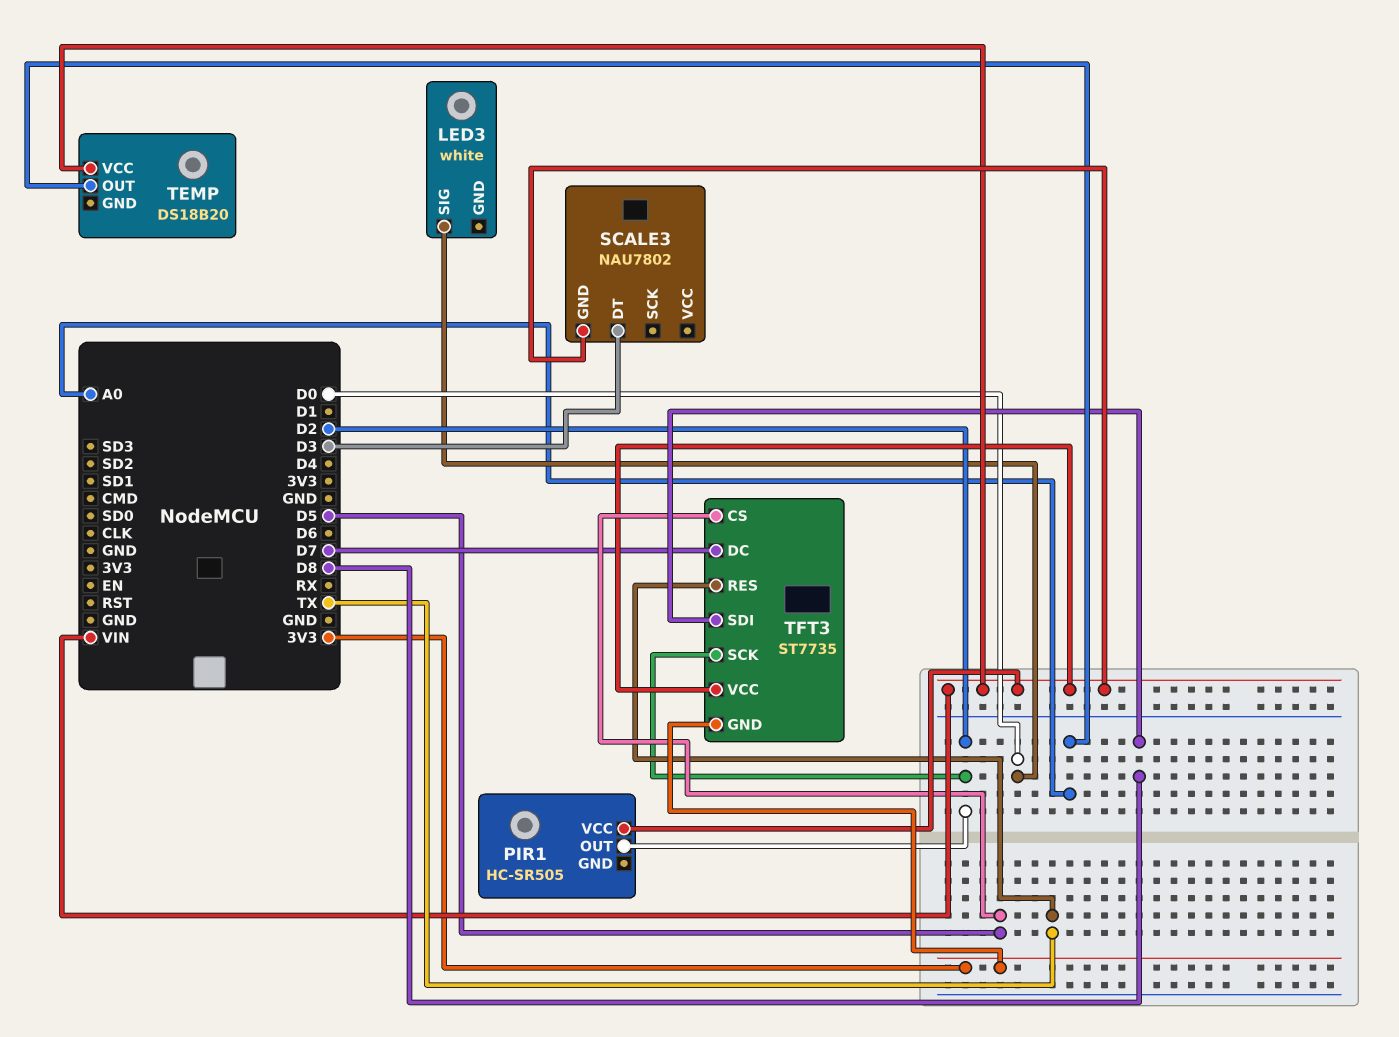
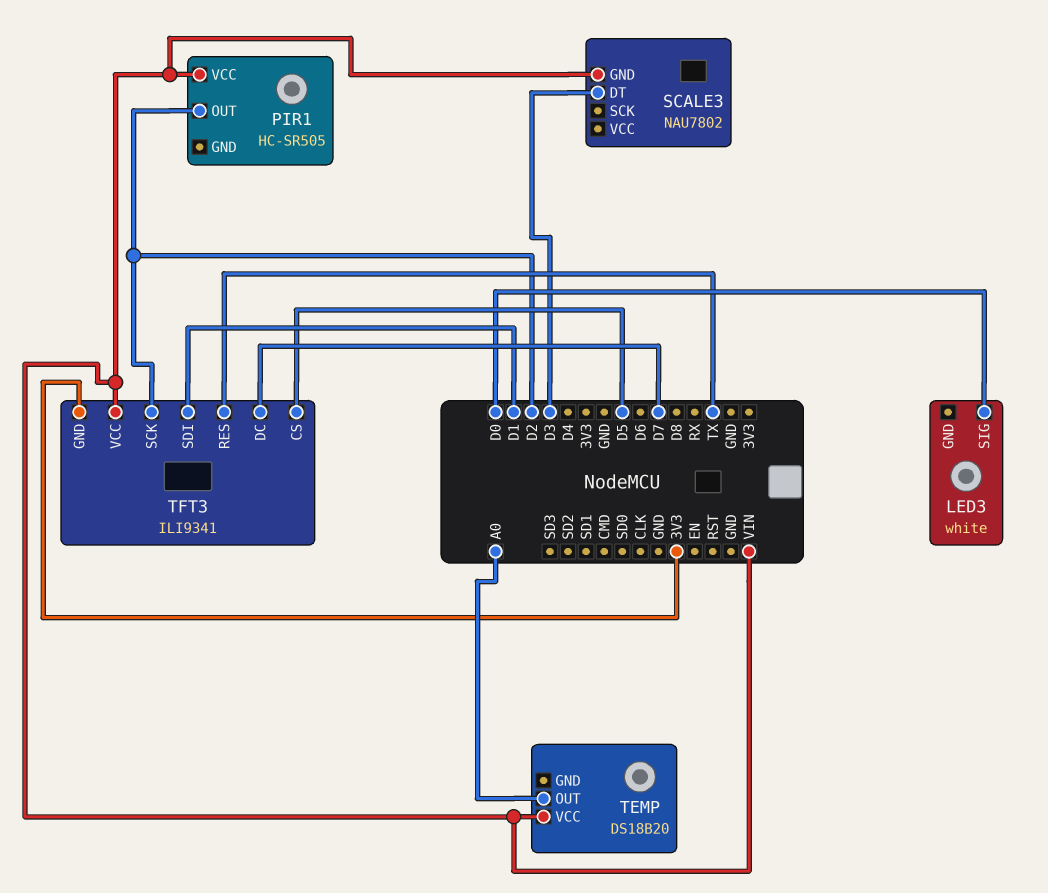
TFT3: ST7735 -> ILI9341
TFT3 pin SDI: D8 -> D1

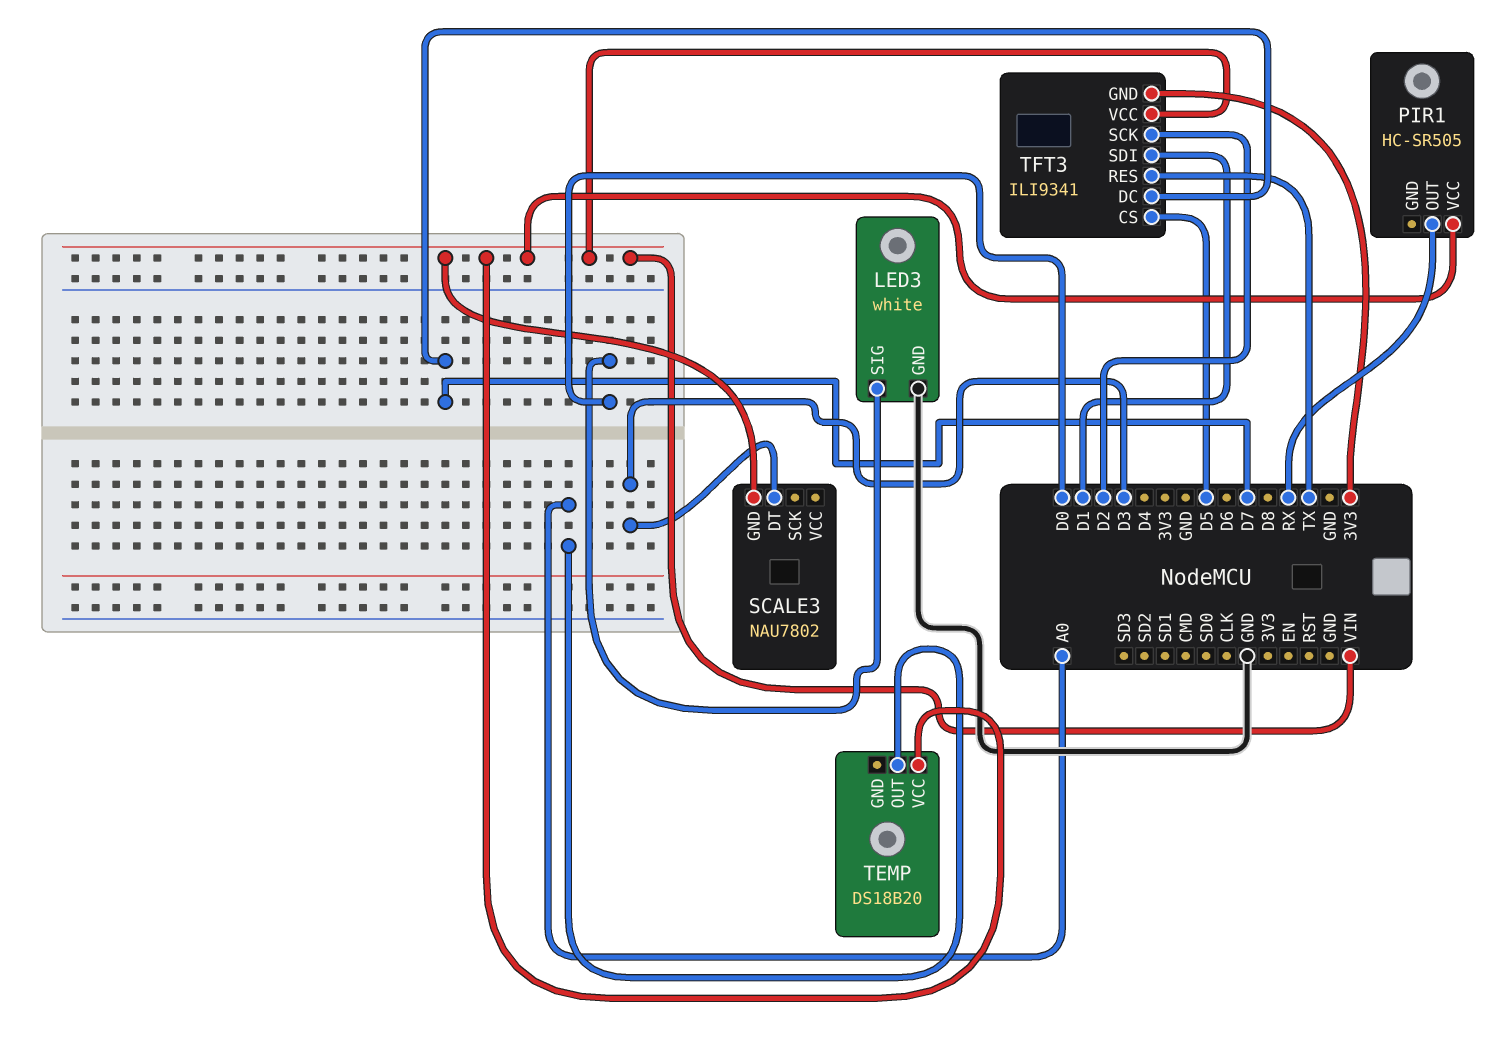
LED3 pin GND: none -> GND
PIR1 pin OUT: D2 -> RX

